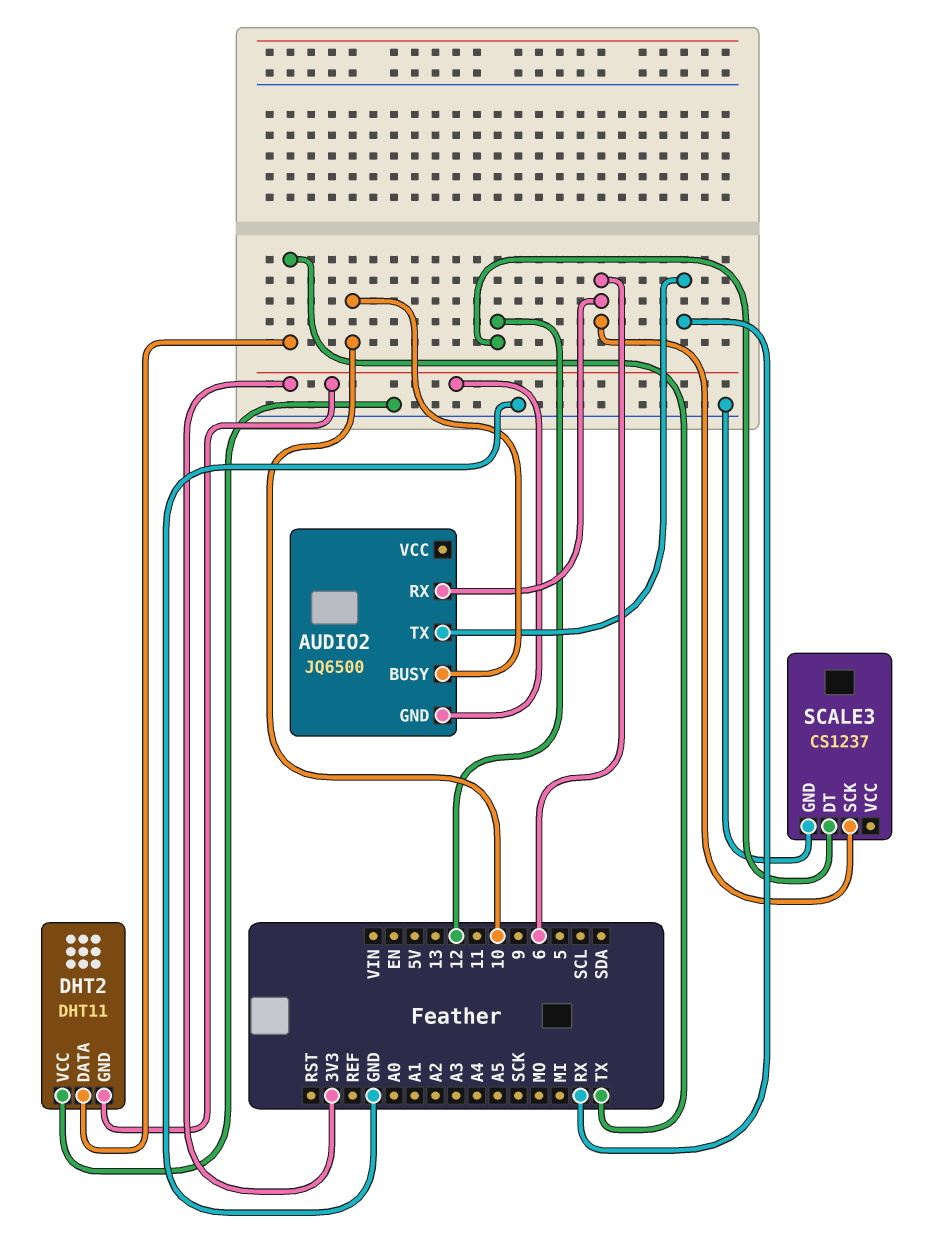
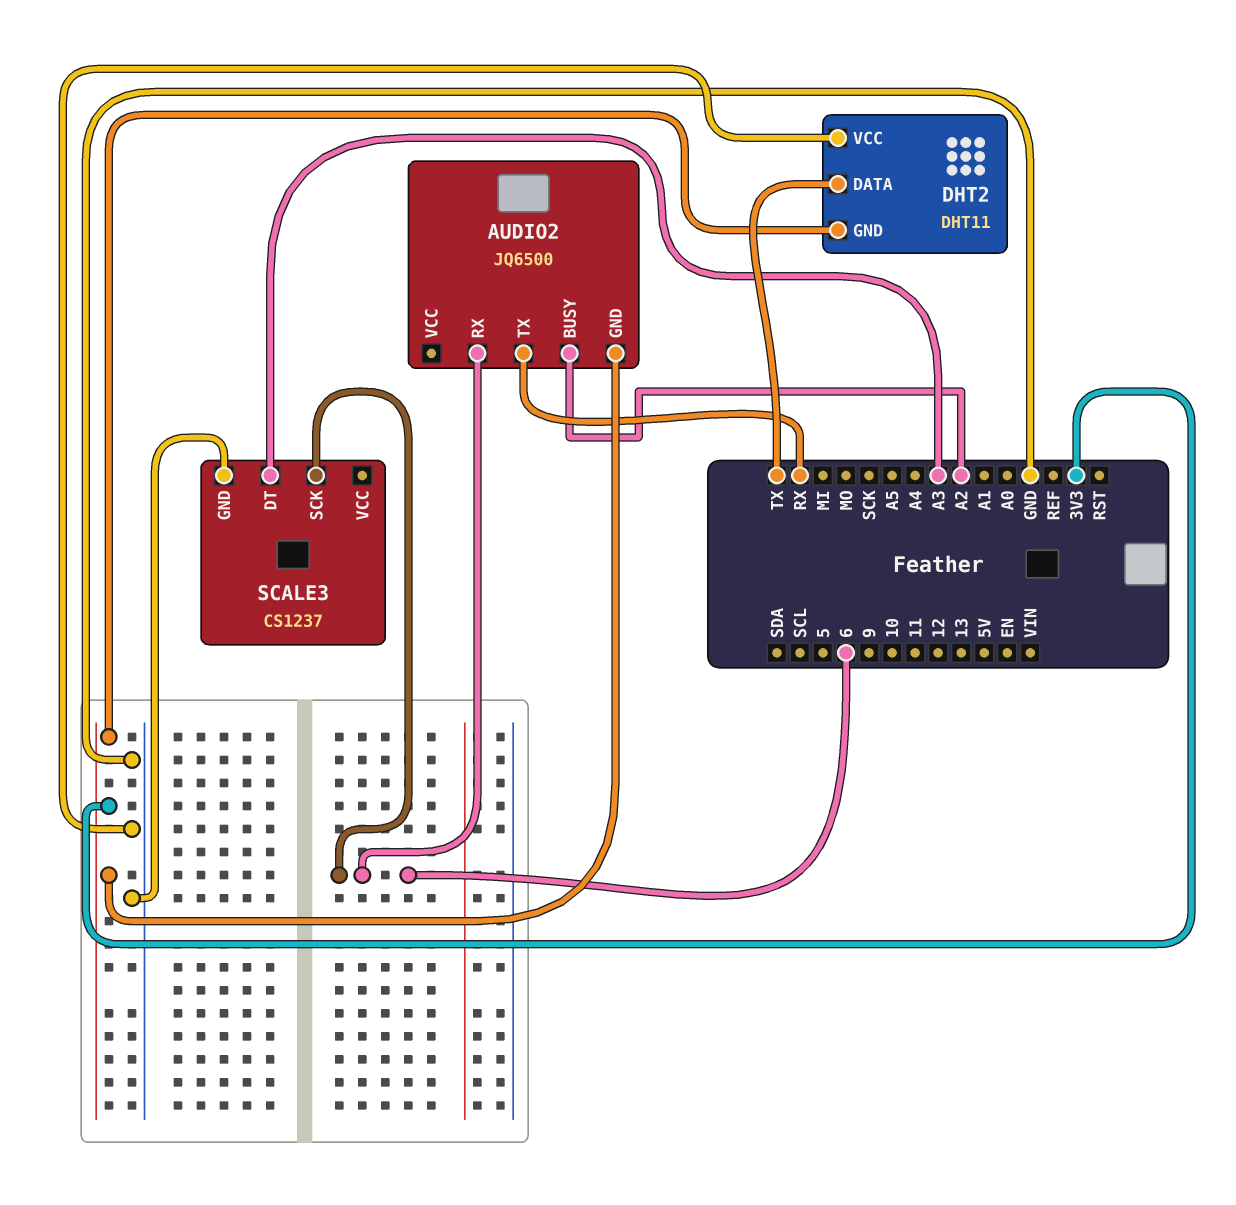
AUDIO2 pin BUSY: 10 -> A2
SCALE3 pin DT: 12 -> A3

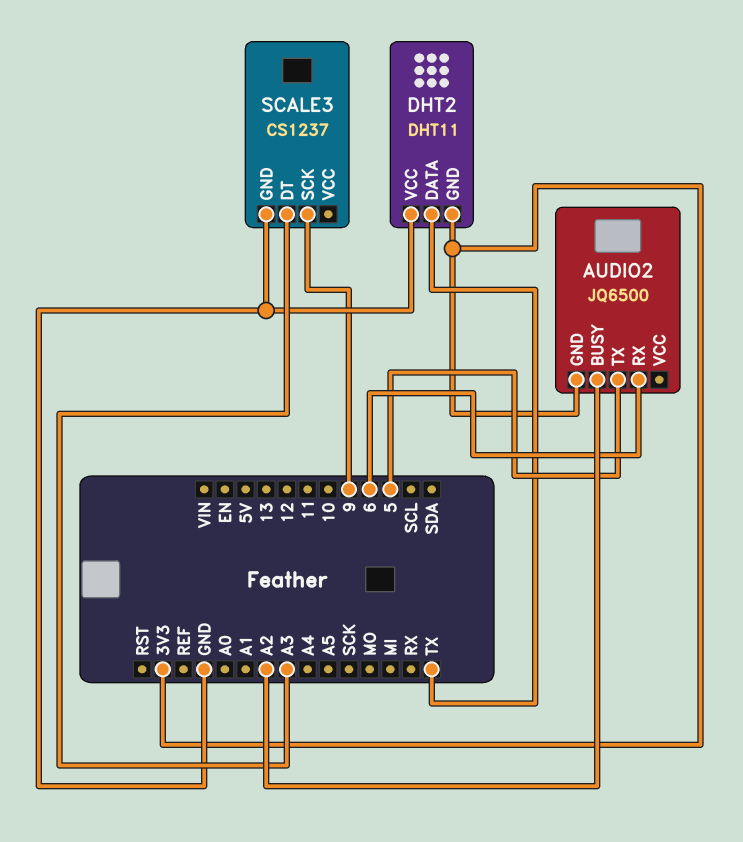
AUDIO2 pin TX: RX -> 5
SCALE3 pin SCK: 6 -> 9

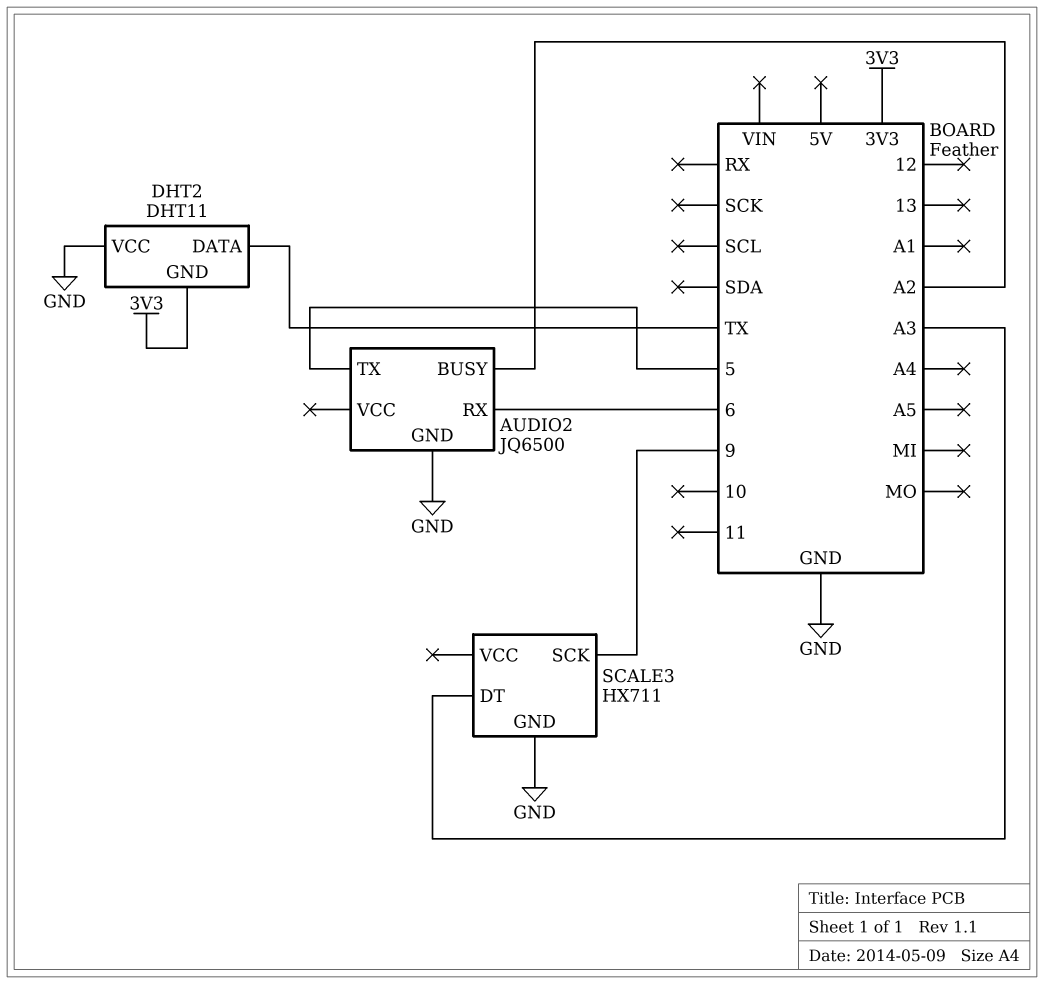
AUDIO2 pin GND: 3V3 -> GND
SCALE3: CS1237 -> HX711

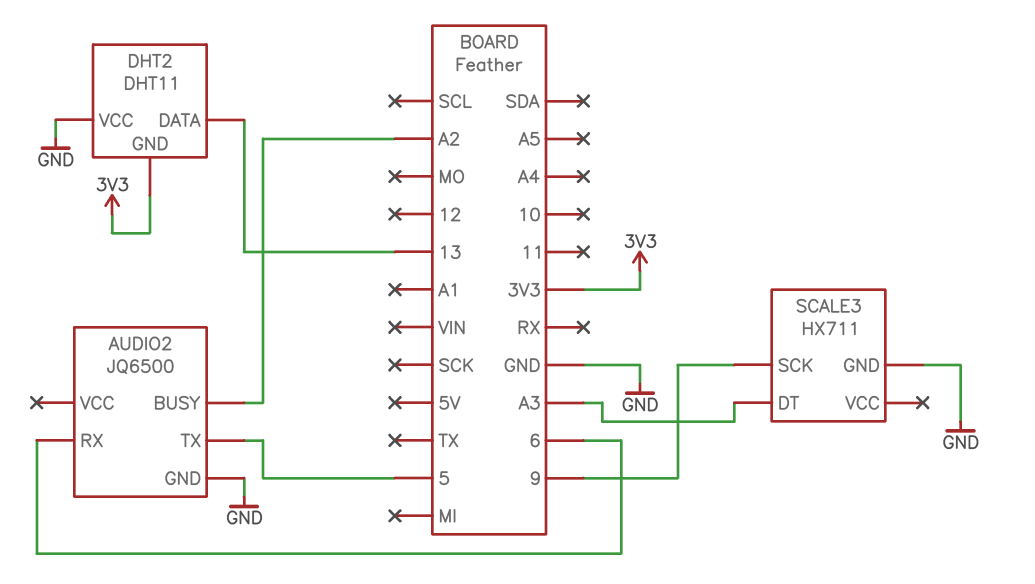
DHT2 pin DATA: TX -> 13

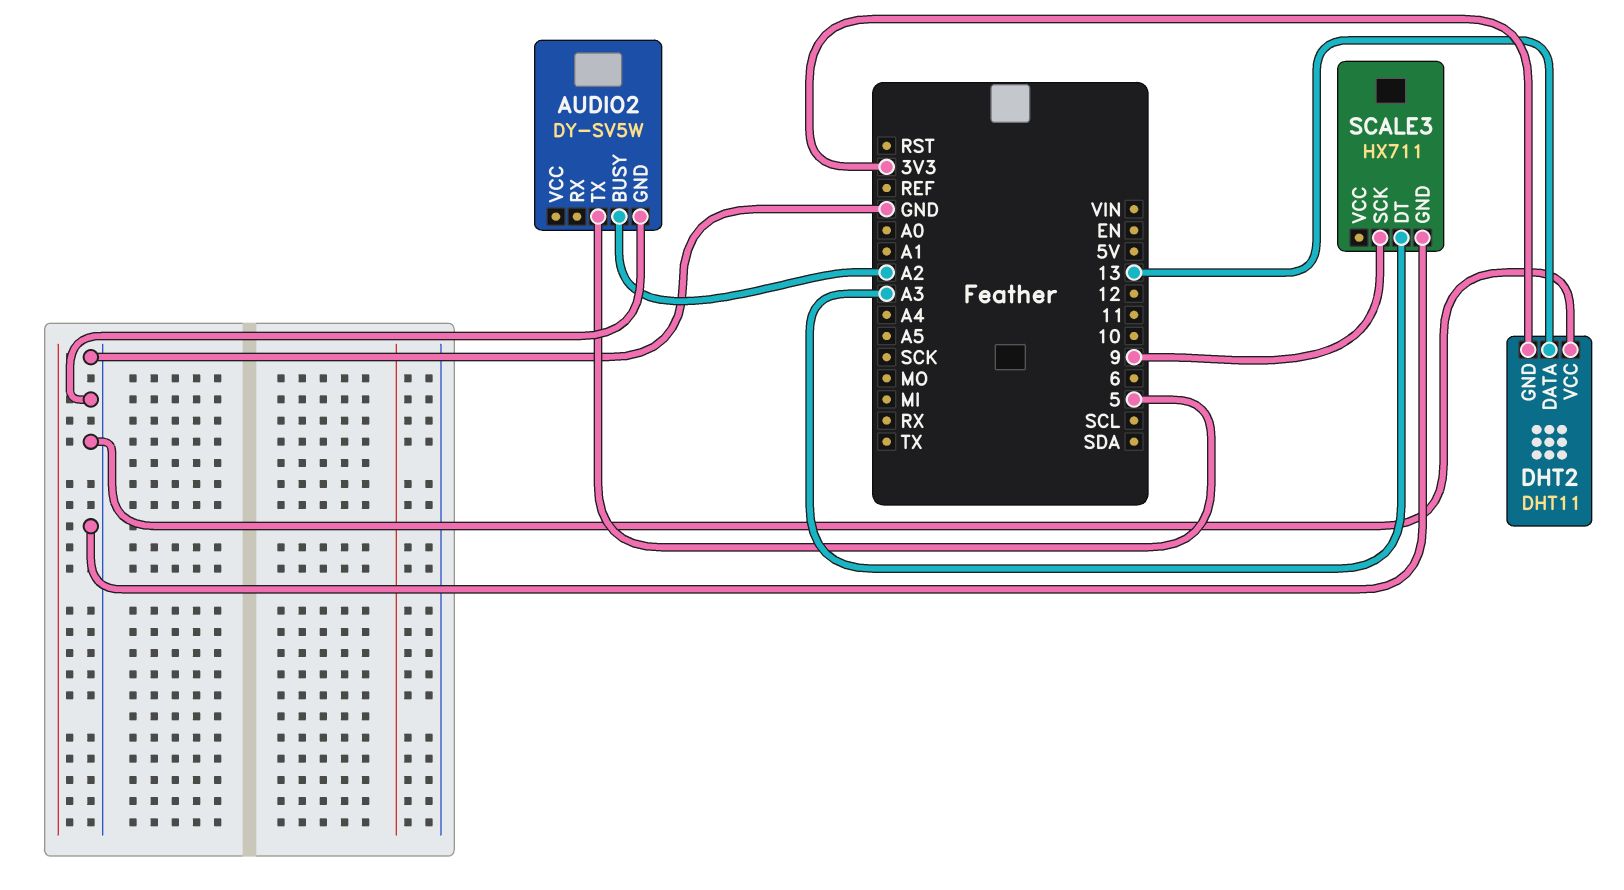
AUDIO2: JQ6500 -> DY-SV5W
AUDIO2 pin RX: 6 -> none

